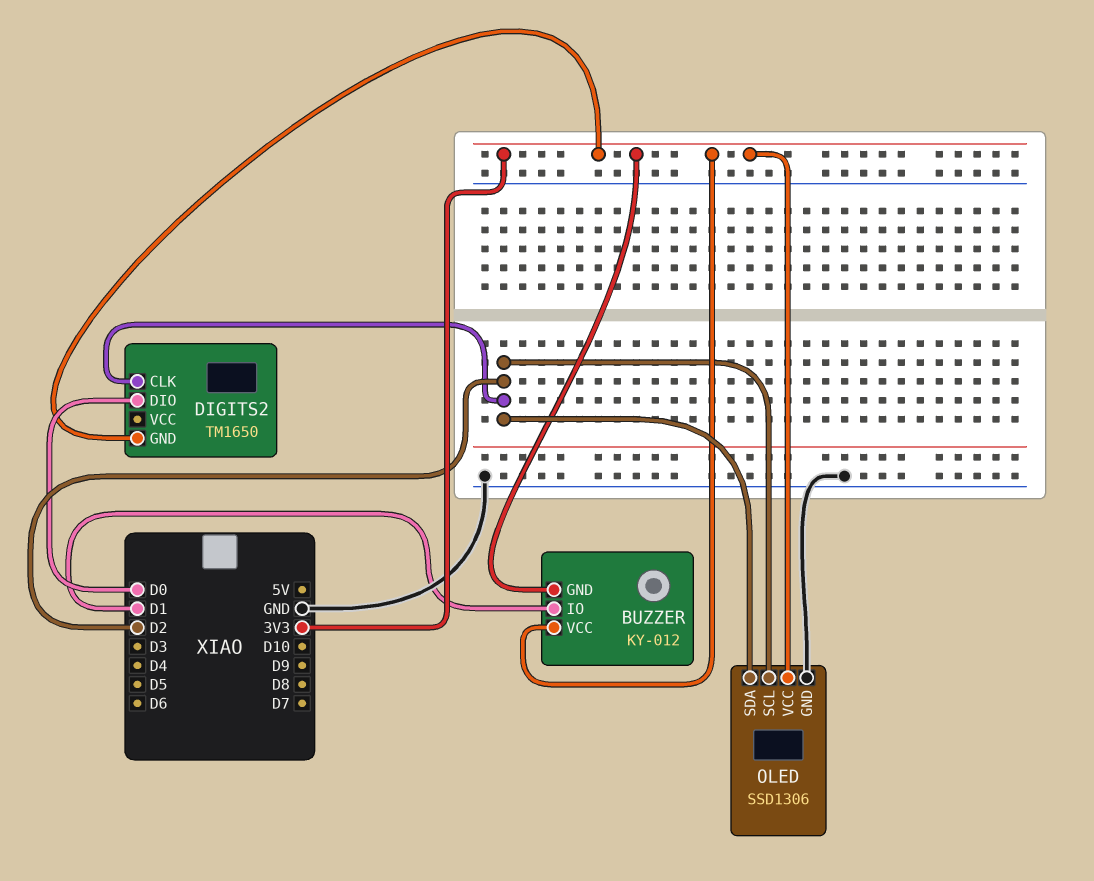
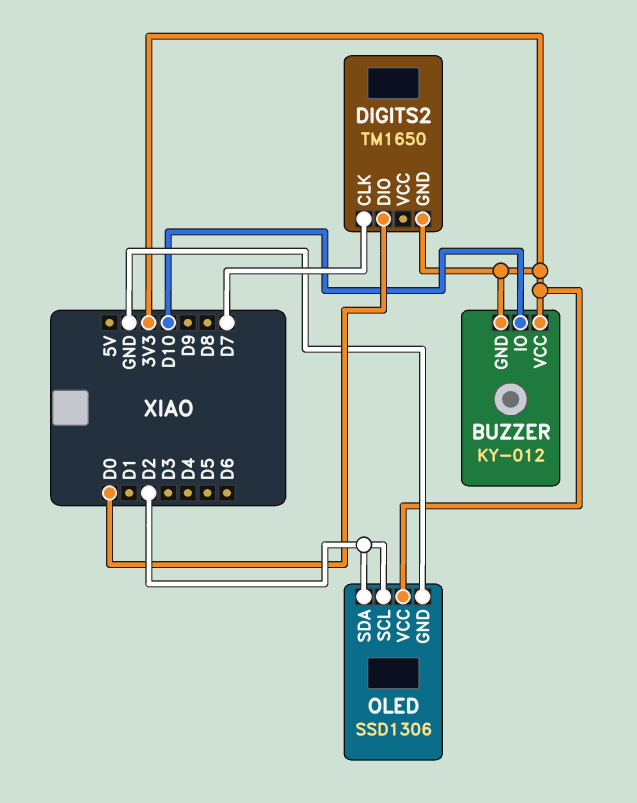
BUZZER pin IO: D1 -> D10
DIGITS2 pin CLK: D2 -> D7

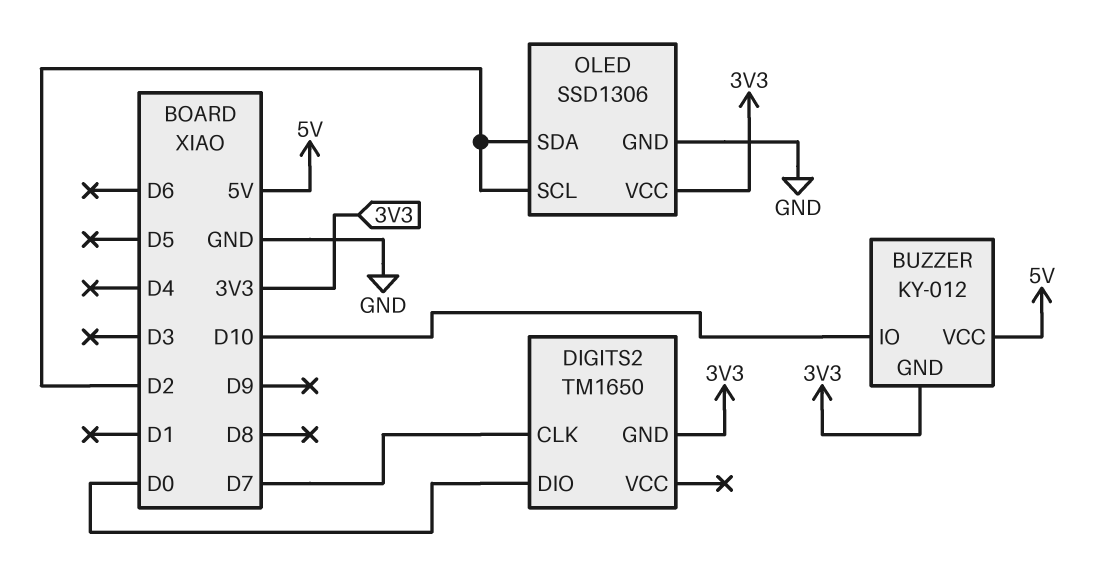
BUZZER pin VCC: 3V3 -> 5V

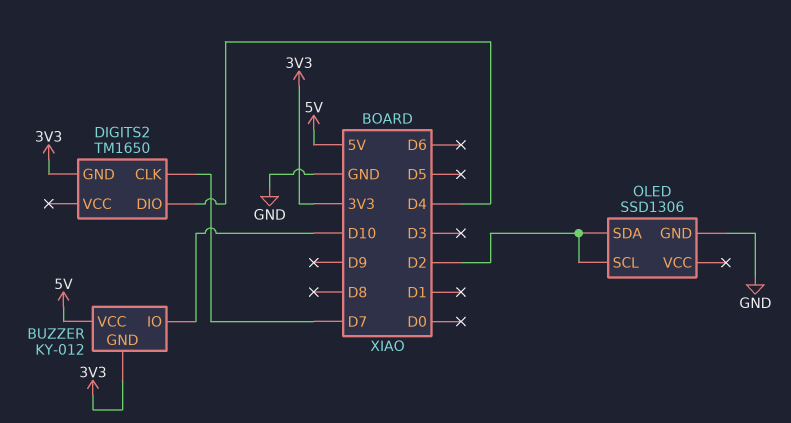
DIGITS2 pin DIO: D0 -> D4
OLED pin VCC: 3V3 -> none

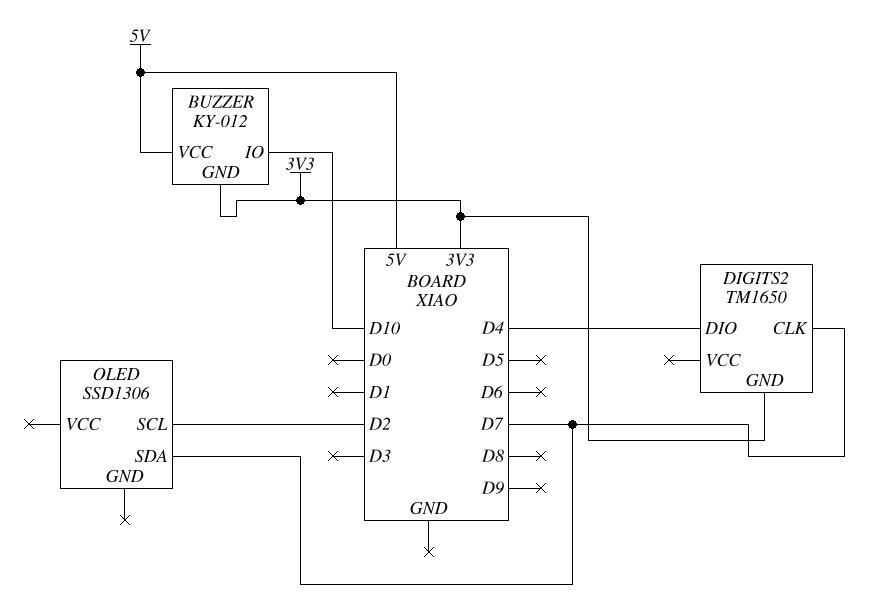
OLED pin GND: GND -> none
OLED pin SDA: D2 -> D7

